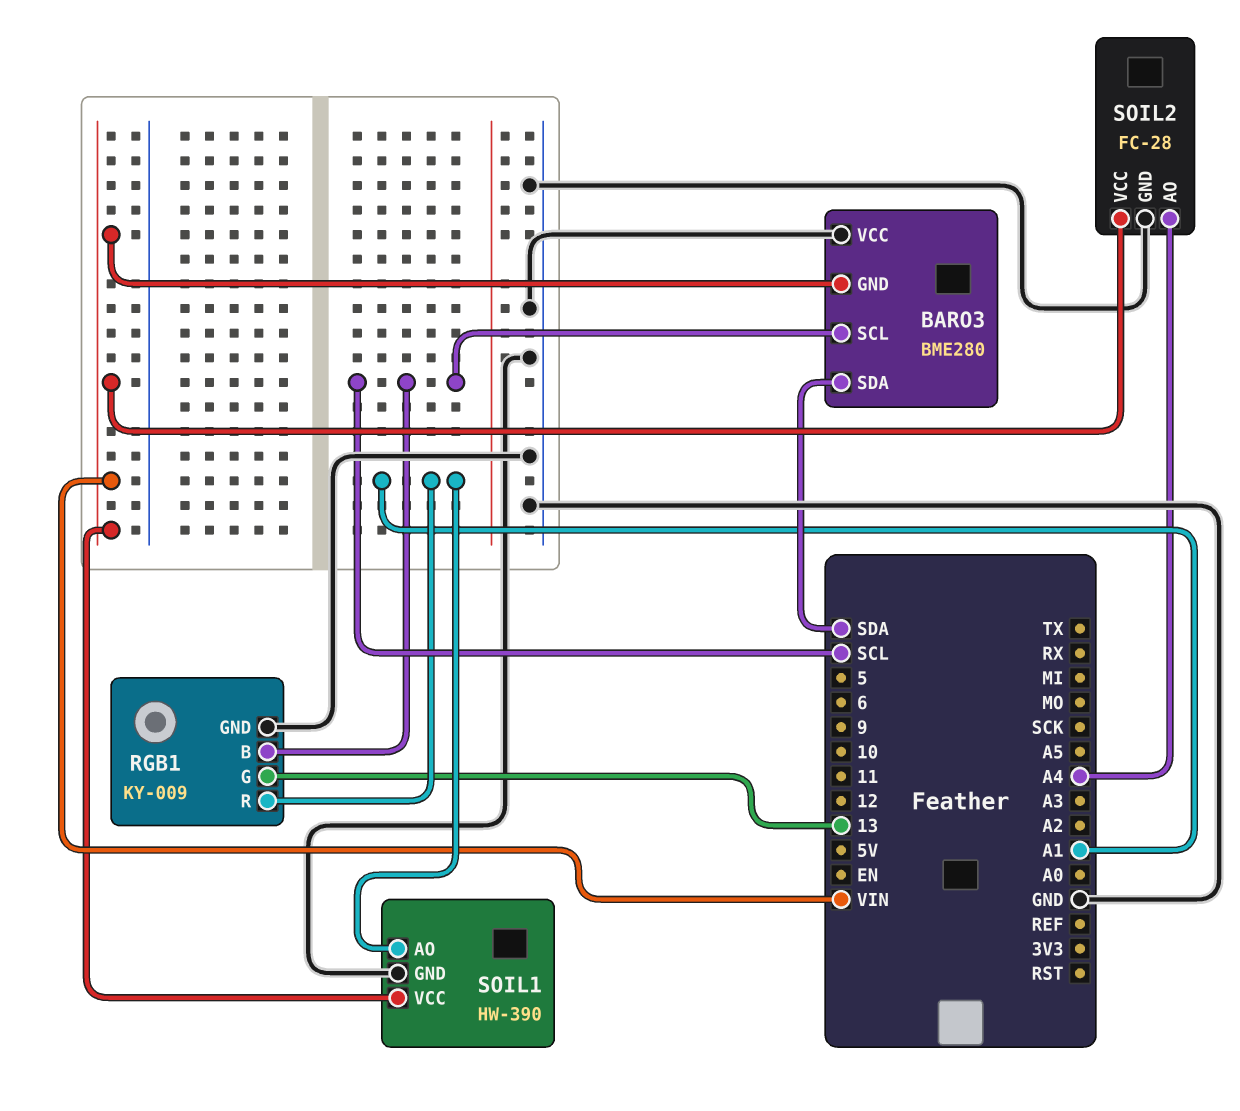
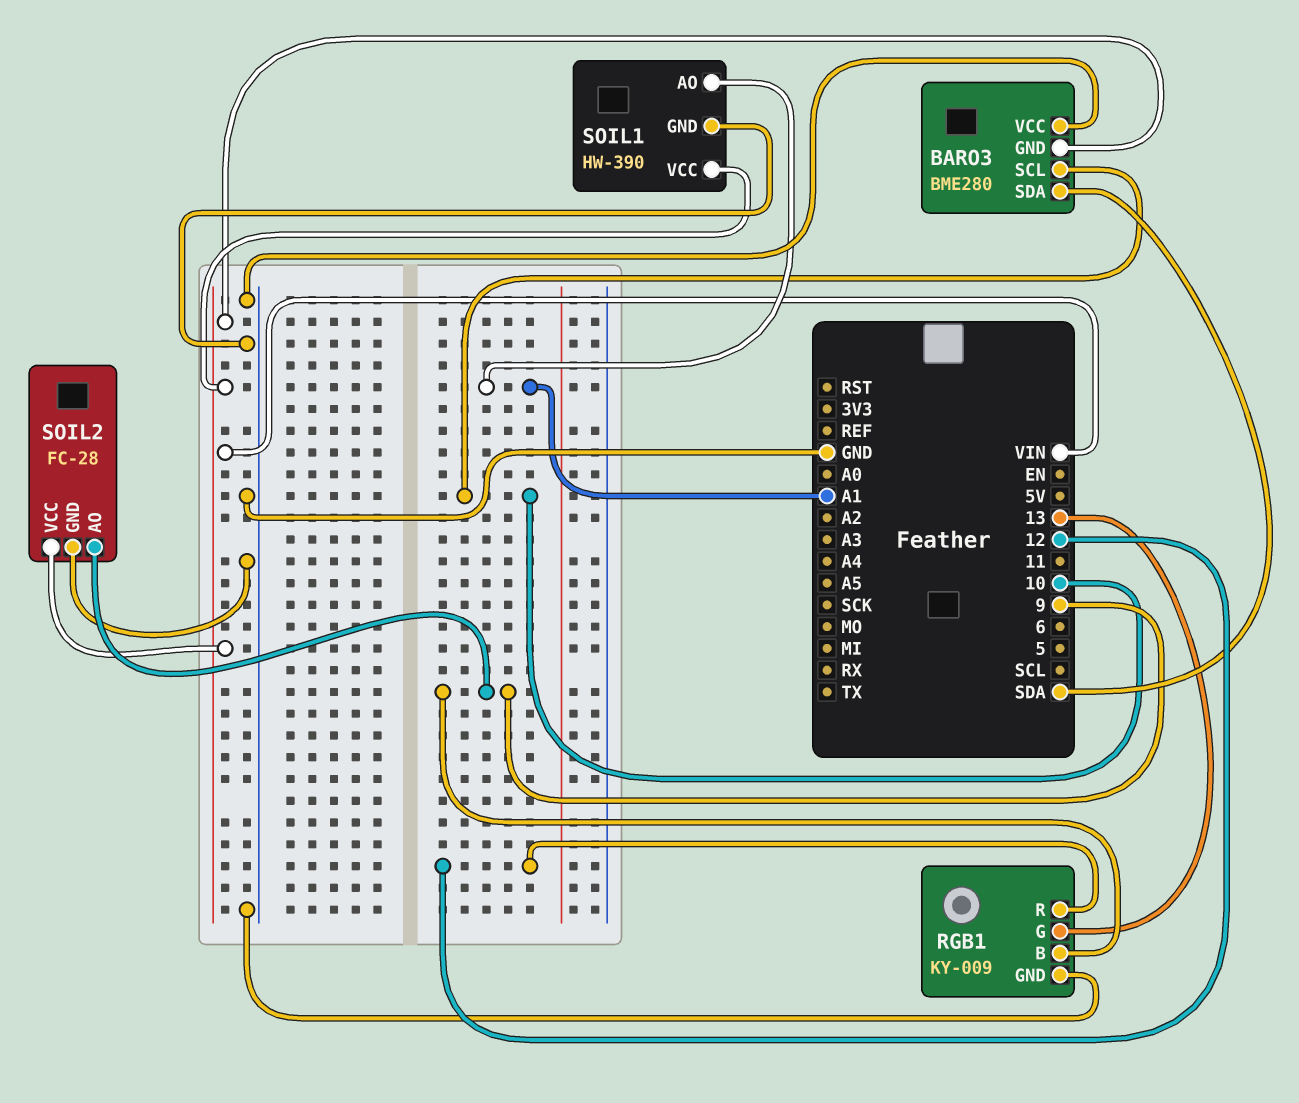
BARO3 pin SCL: SCL -> 10
RGB1 pin B: SCL -> 9
RGB1 pin R: A1 -> 12
SOIL2 pin AO: A4 -> 9

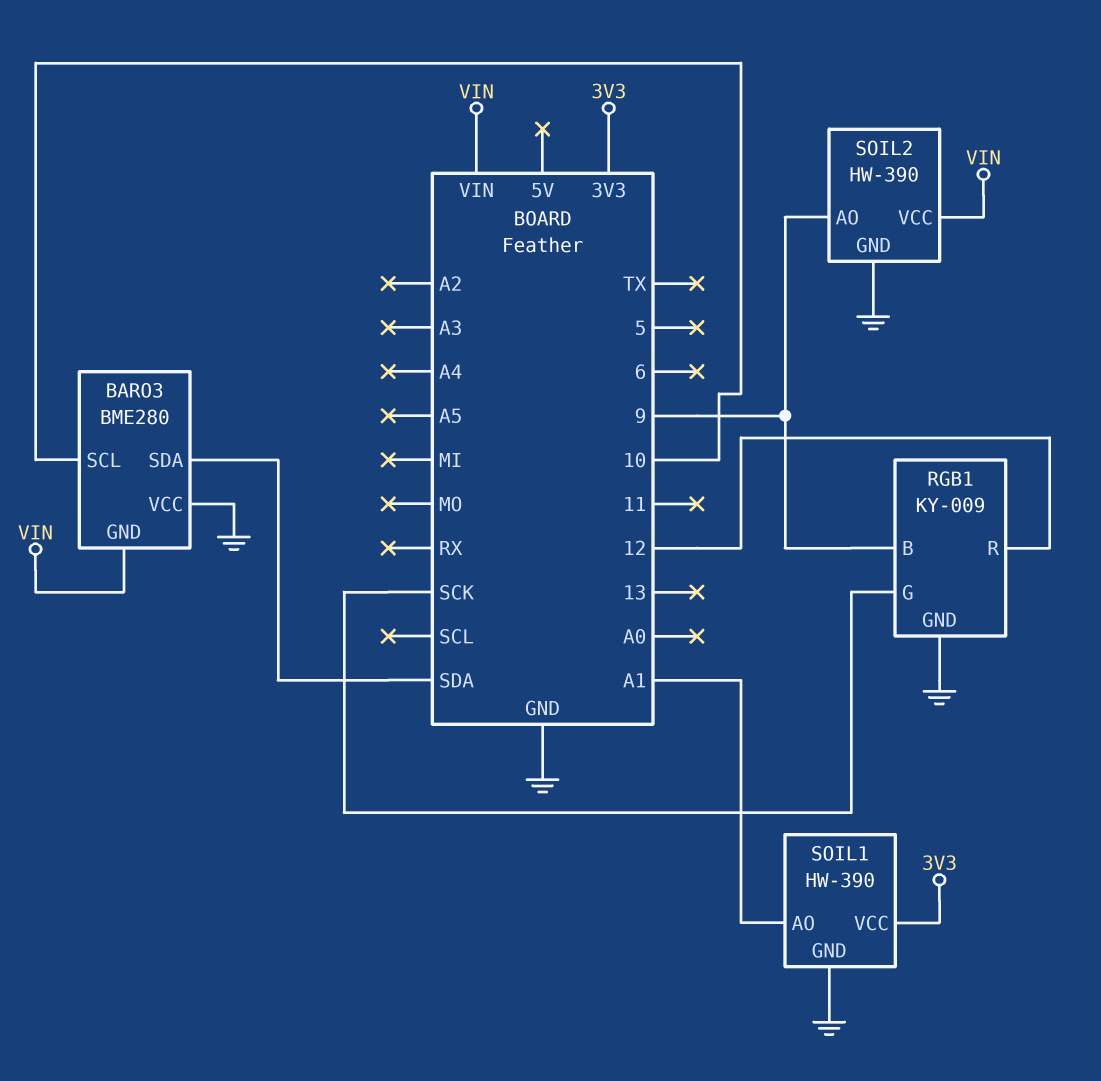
RGB1 pin G: 13 -> SCK
SOIL1 pin VCC: VIN -> 3V3
SOIL2: FC-28 -> HW-390

